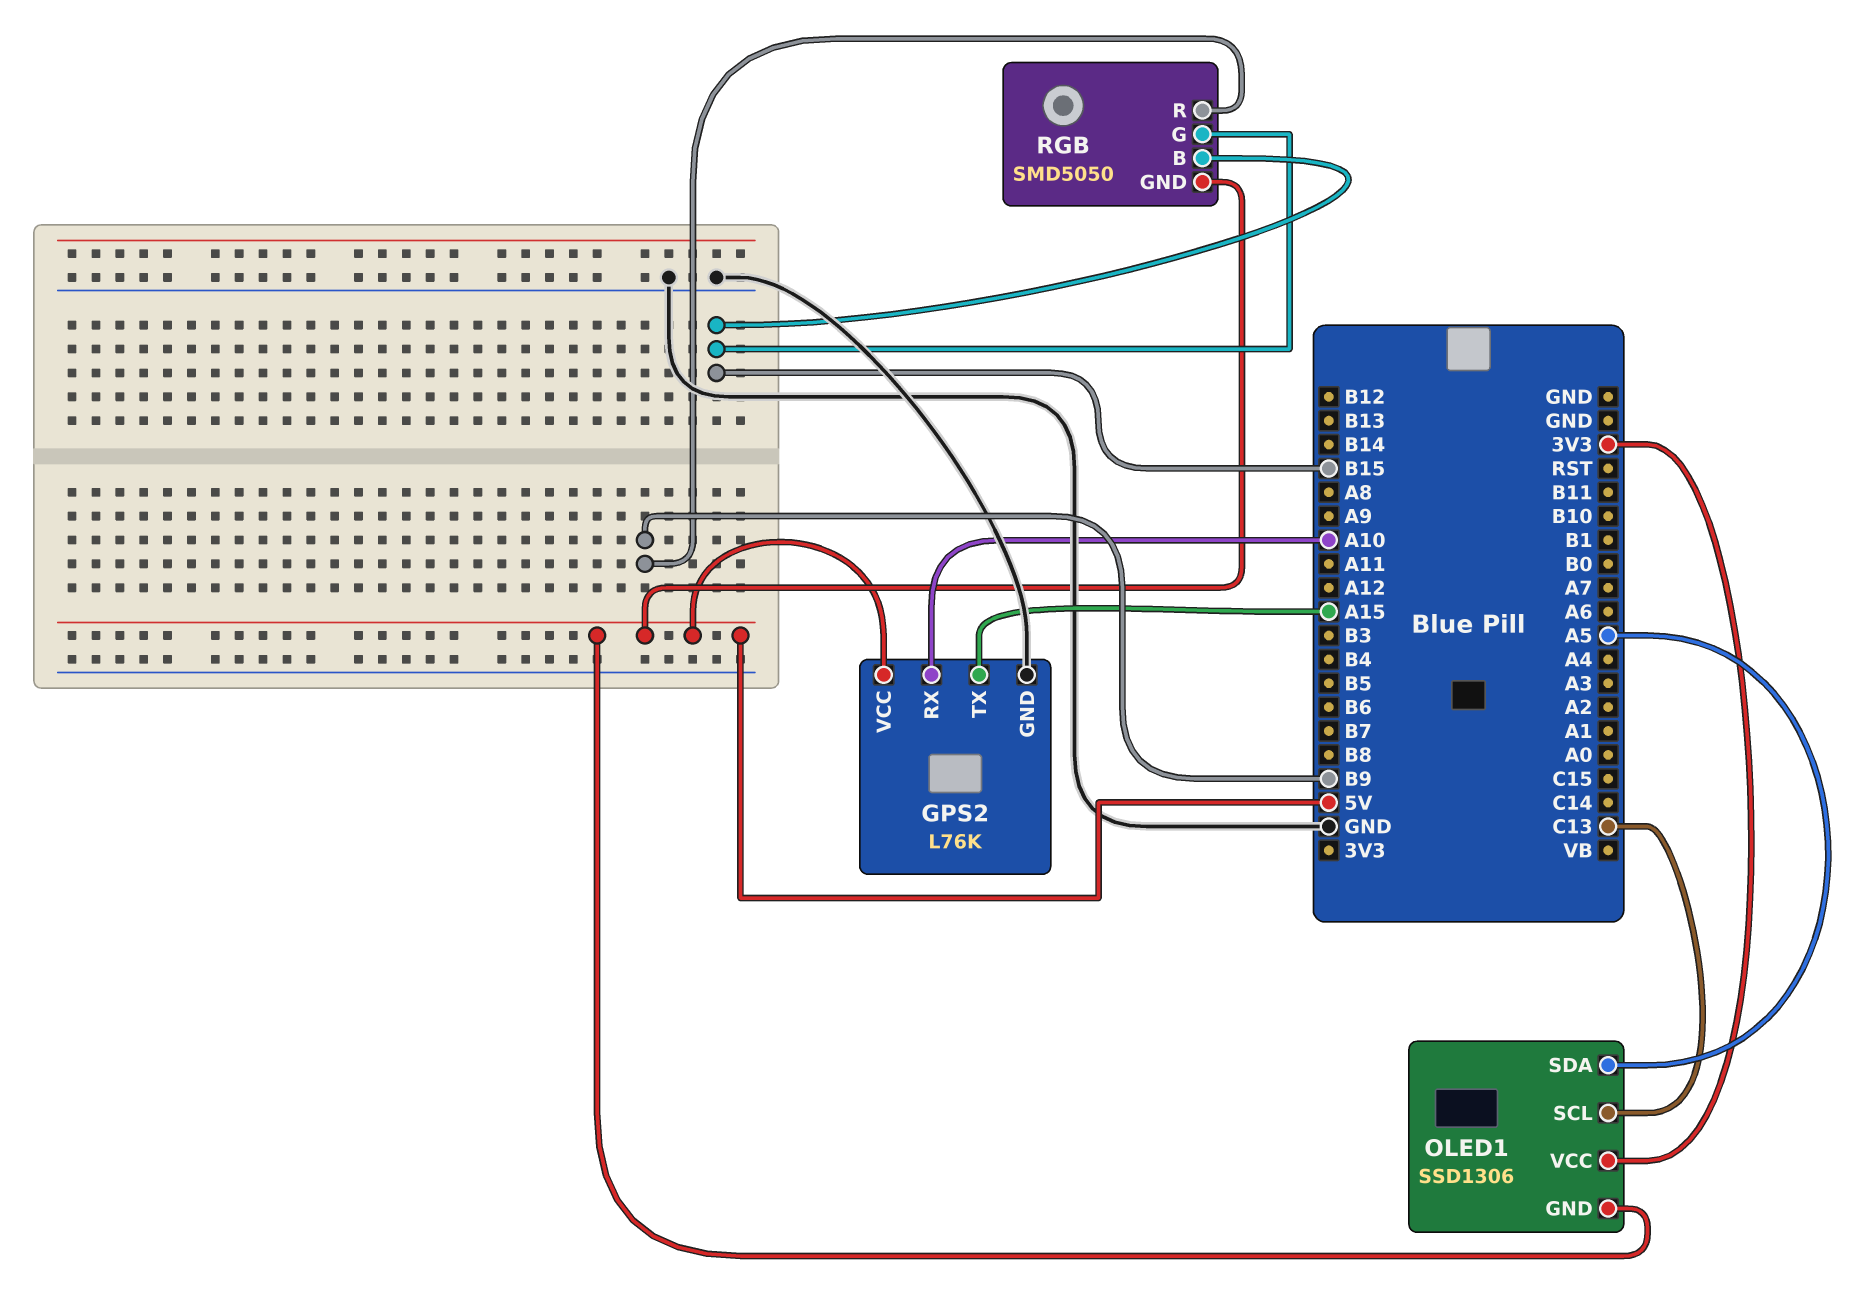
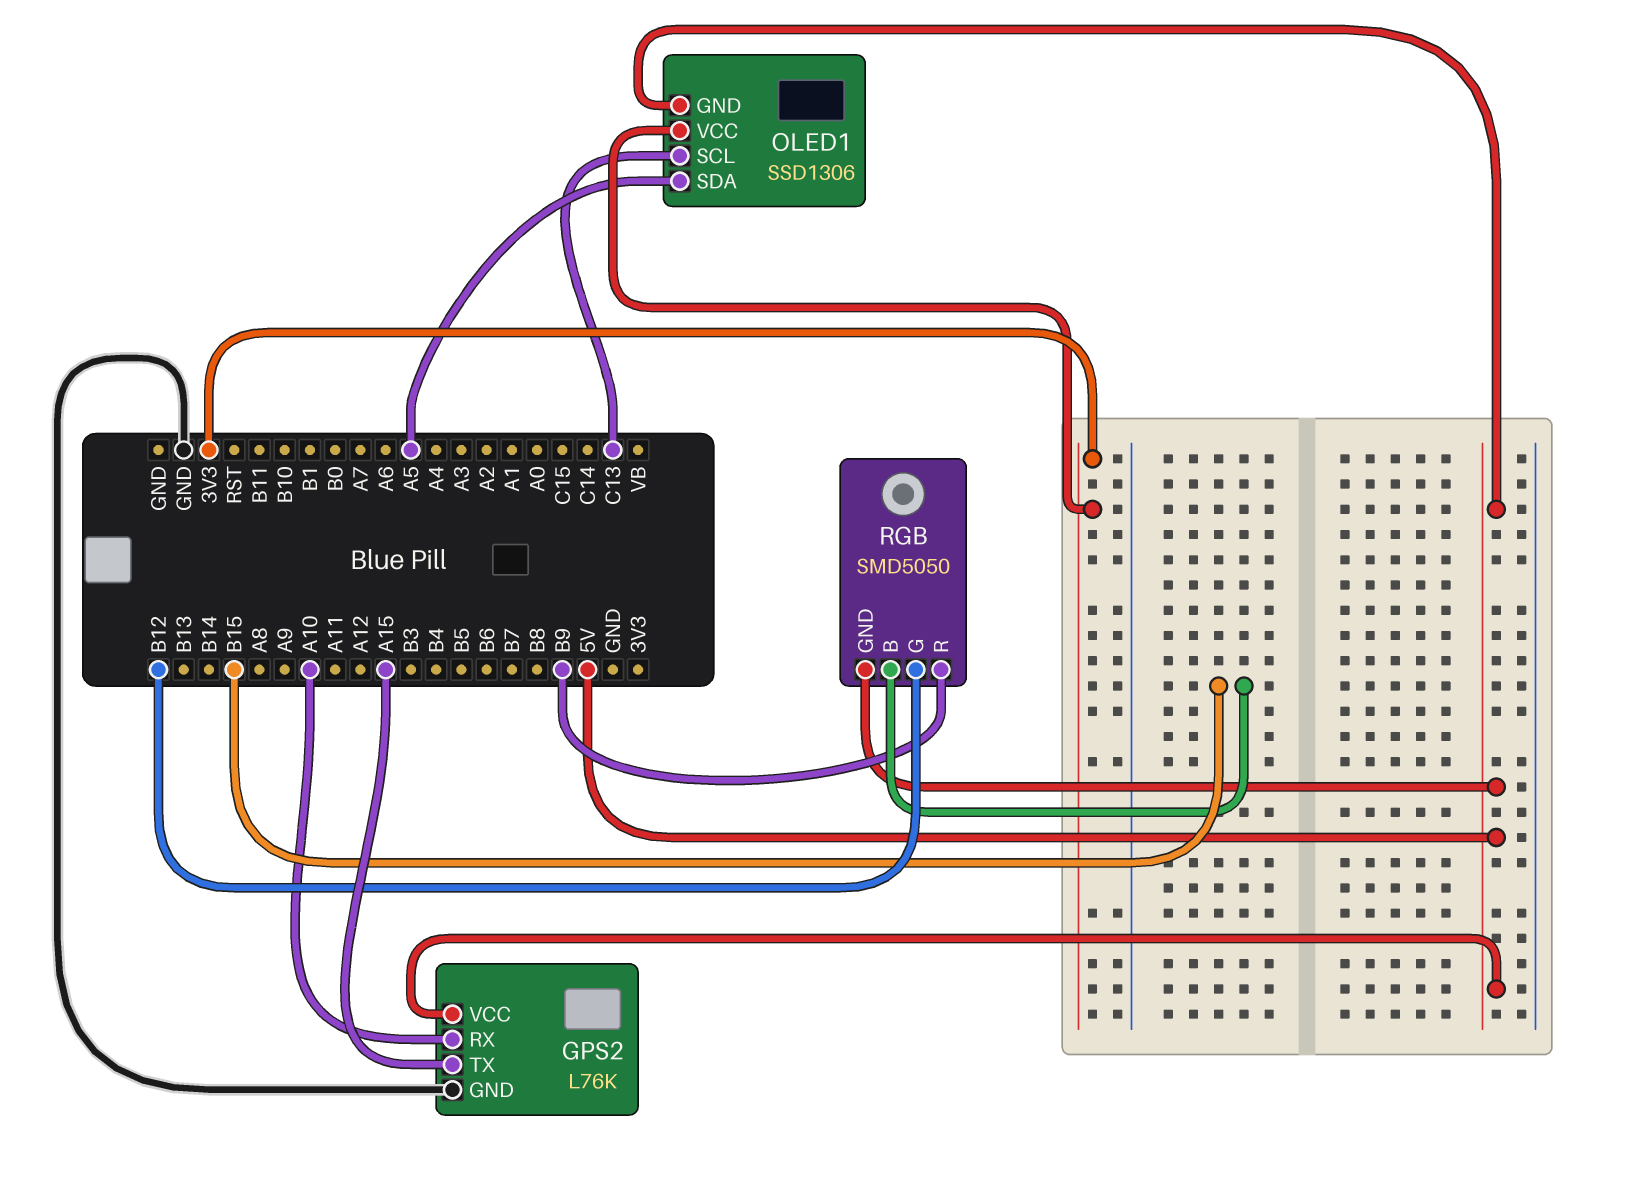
RGB pin G: B15 -> B12

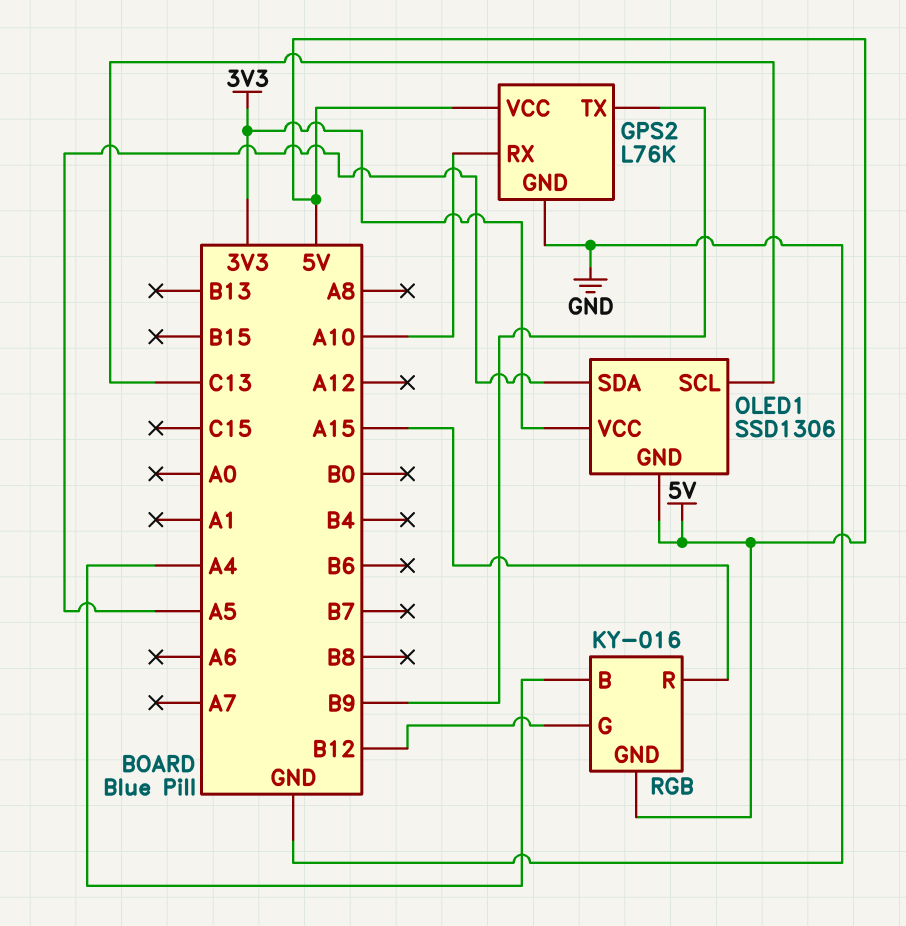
GPS2 pin TX: A15 -> B9
RGB: SMD5050 -> KY-016
RGB pin B: B15 -> A4
RGB pin R: B9 -> A15

